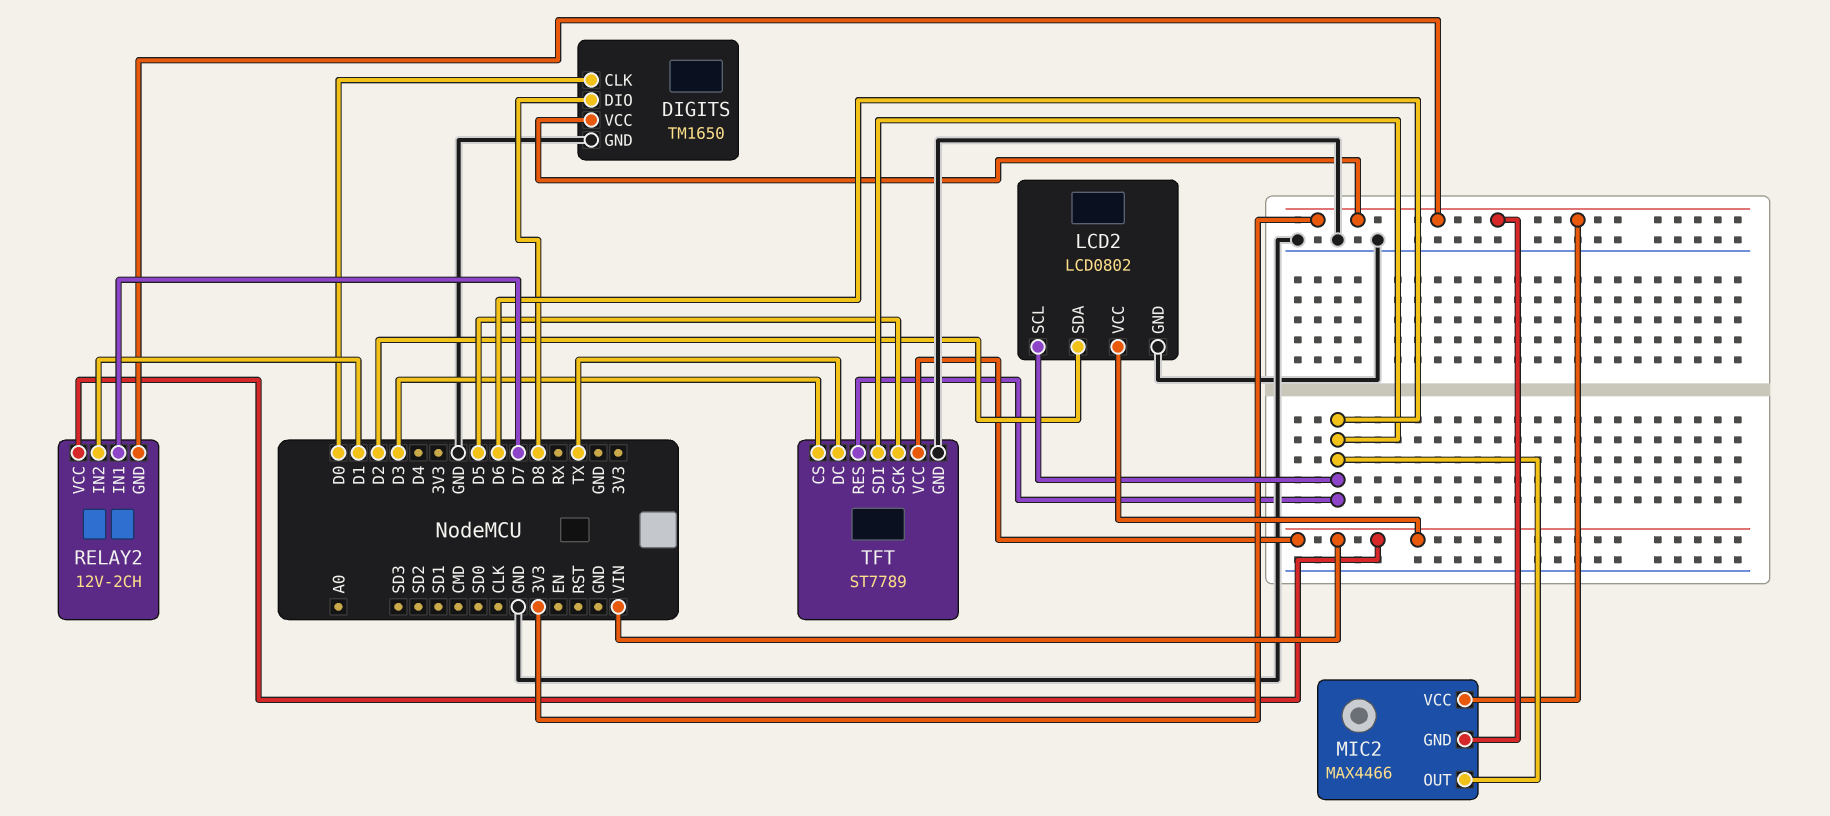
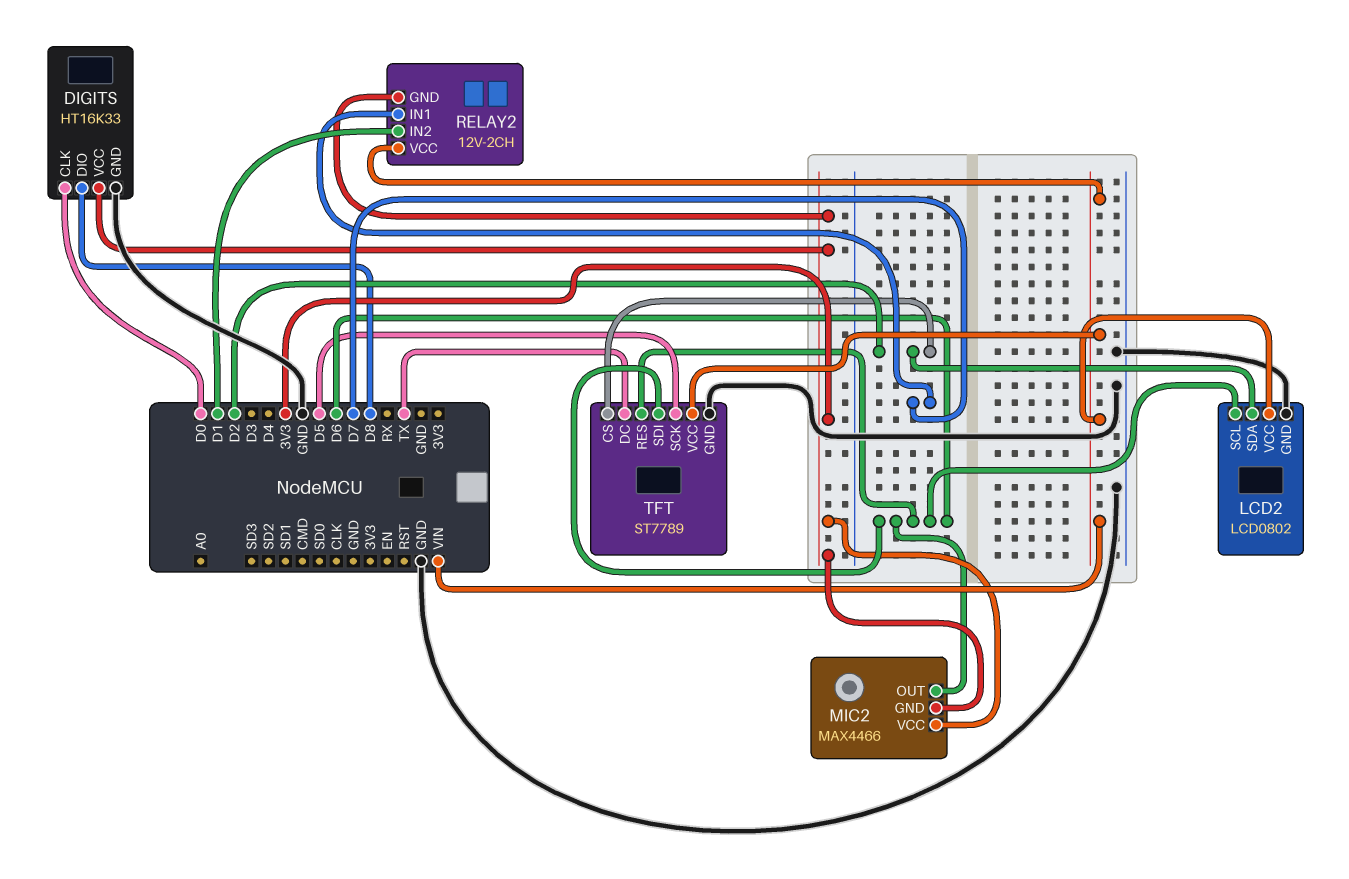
DIGITS: TM1650 -> HT16K33
TFT pin CS: D3 -> D2

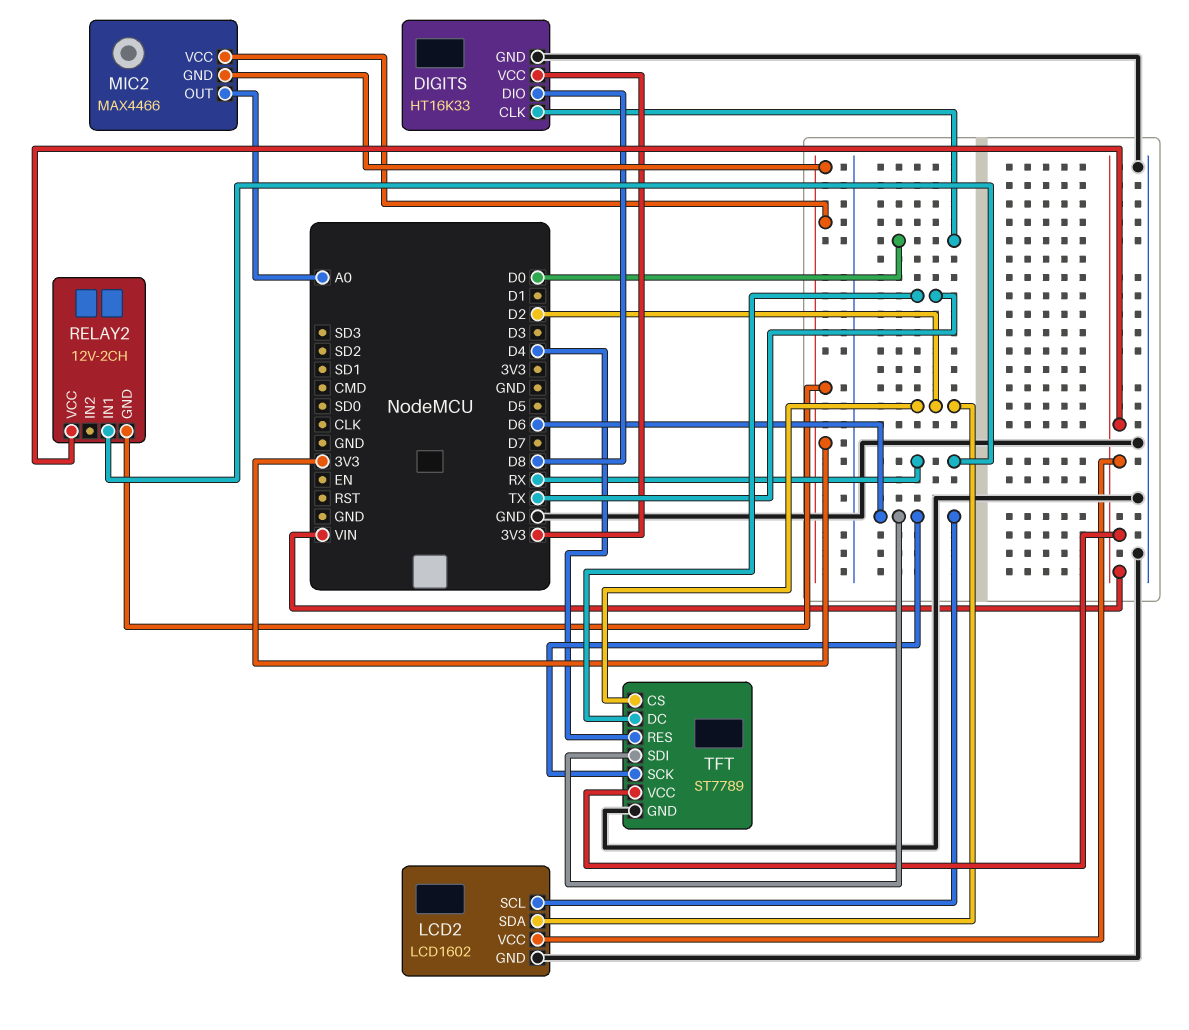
LCD2: LCD0802 -> LCD1602
MIC2 pin OUT: D6 -> A0
RELAY2 pin IN1: D7 -> RX
RELAY2 pin IN2: D1 -> none
TFT pin RES: D6 -> D4
TFT pin SCK: D5 -> D6

